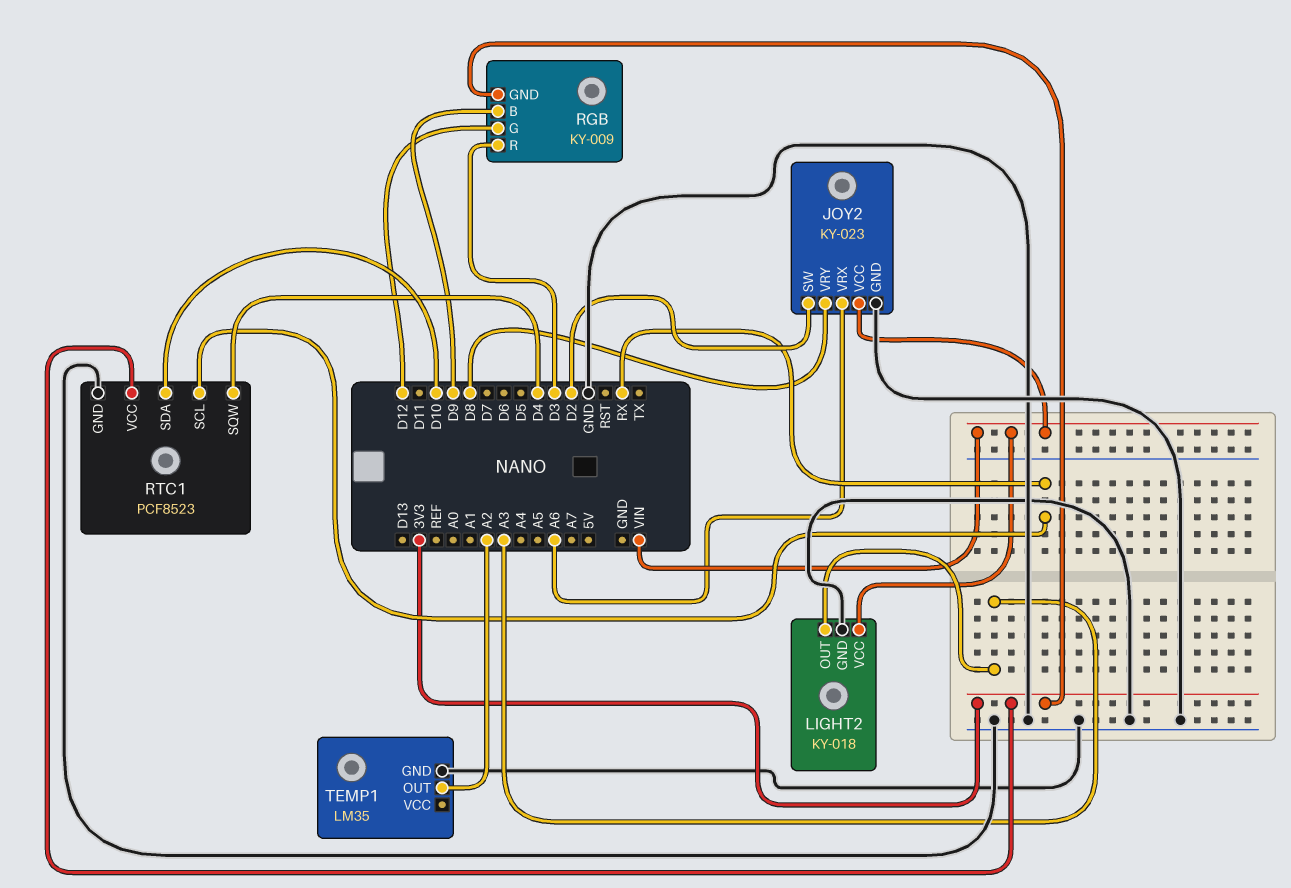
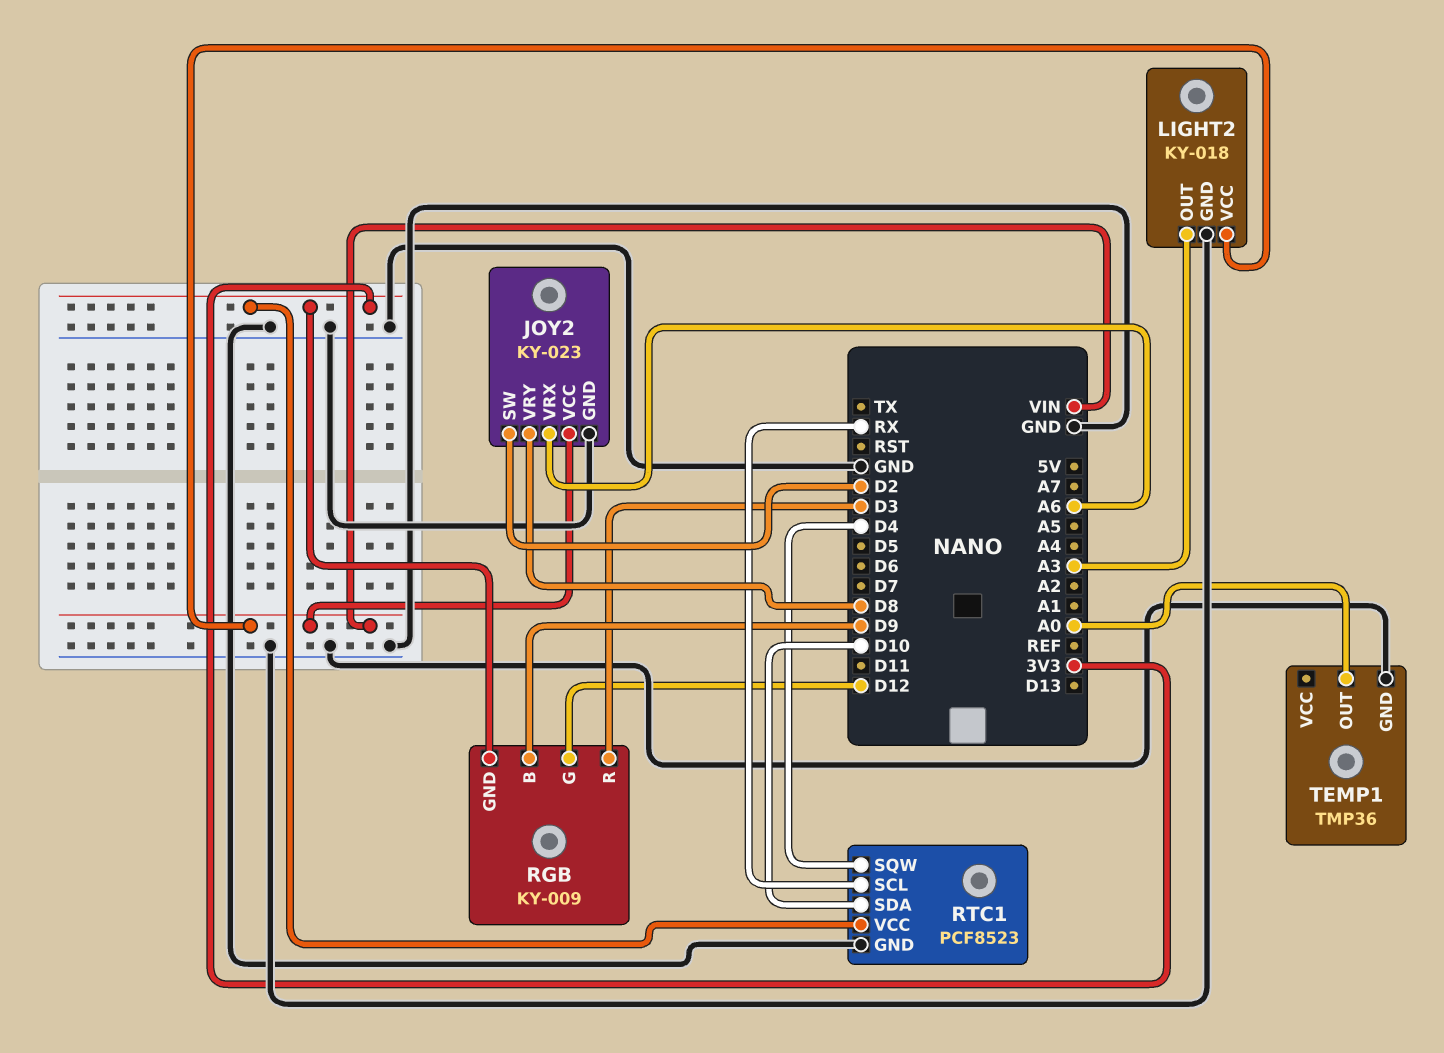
TEMP1: LM35 -> TMP36
TEMP1 pin OUT: A2 -> A0

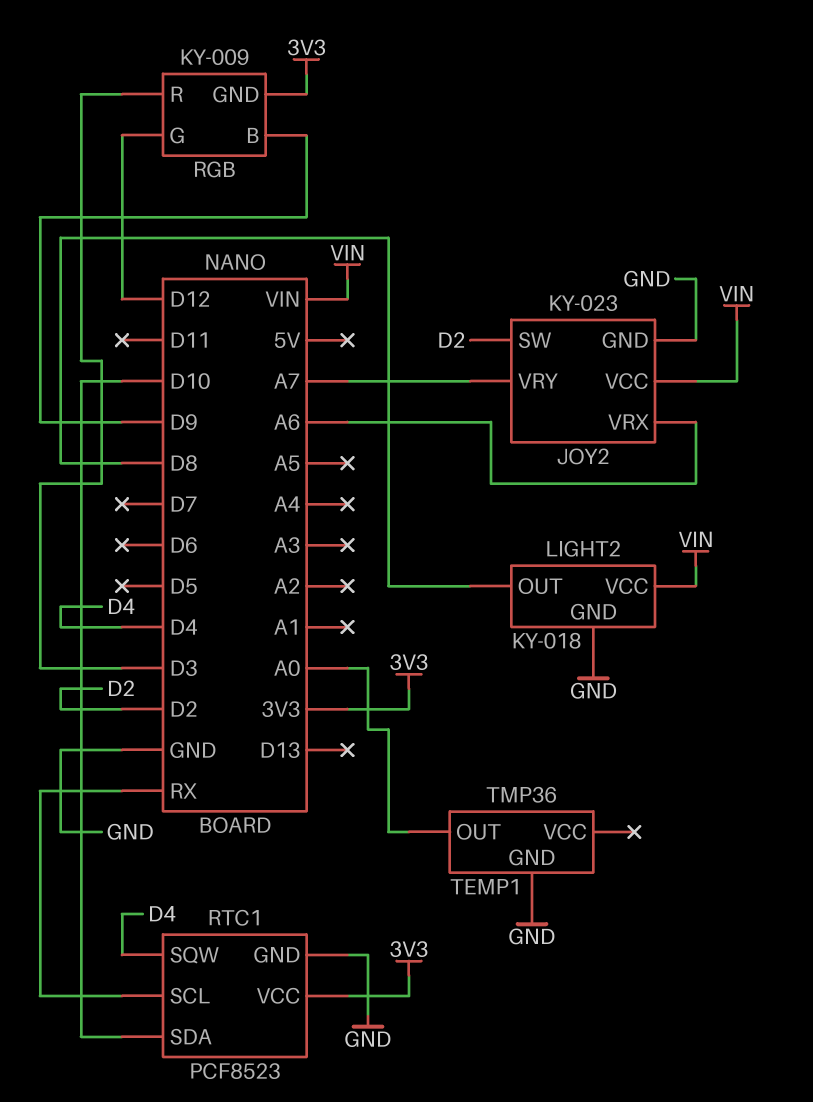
JOY2 pin VRY: D8 -> A7
LIGHT2 pin OUT: A3 -> D8

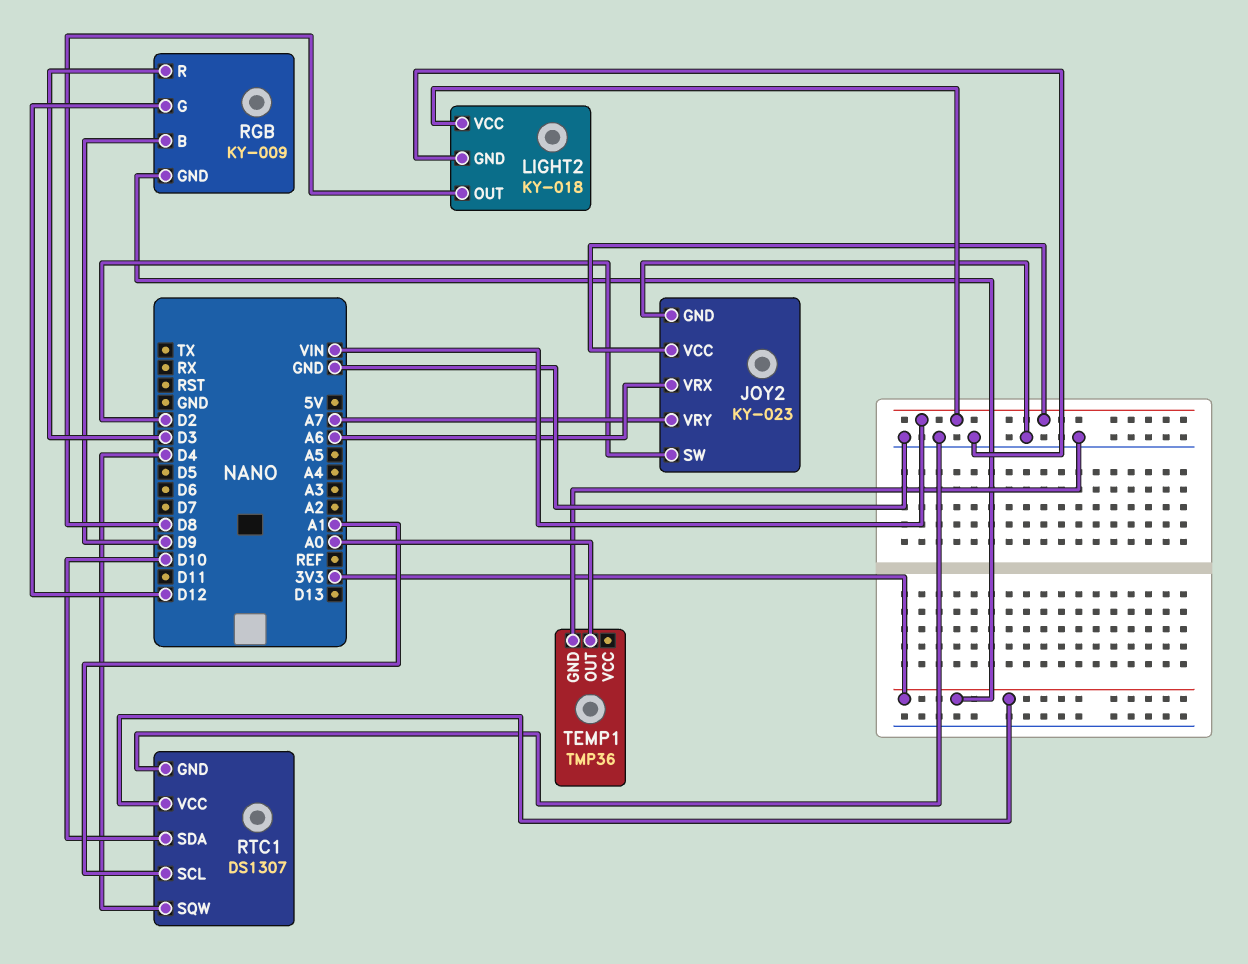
RTC1: PCF8523 -> DS1307
RTC1 pin SCL: RX -> A1

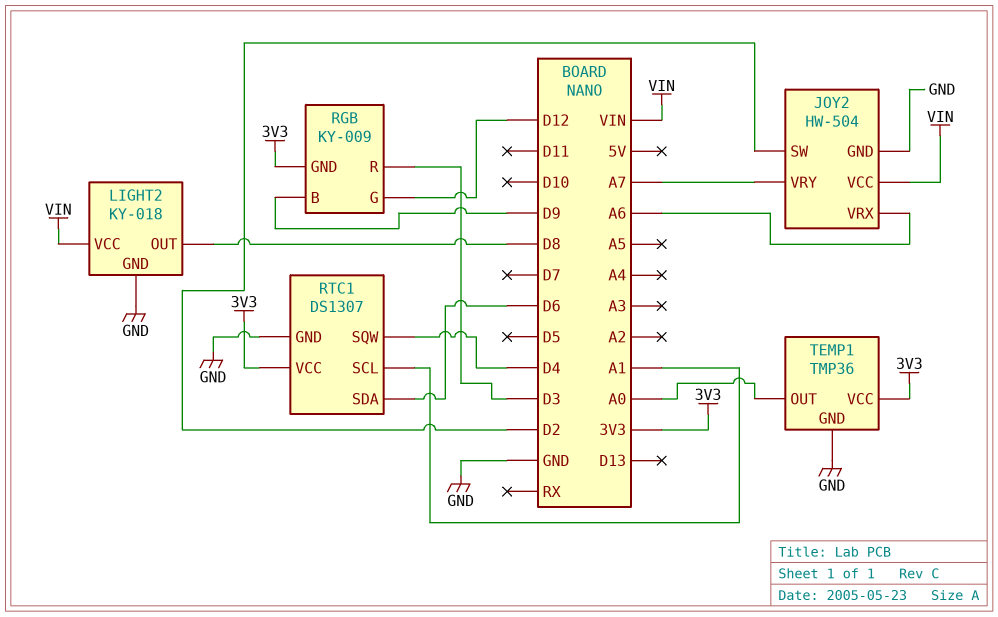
JOY2: KY-023 -> HW-504
RTC1 pin SDA: D10 -> D6
TEMP1 pin VCC: none -> 3V3

